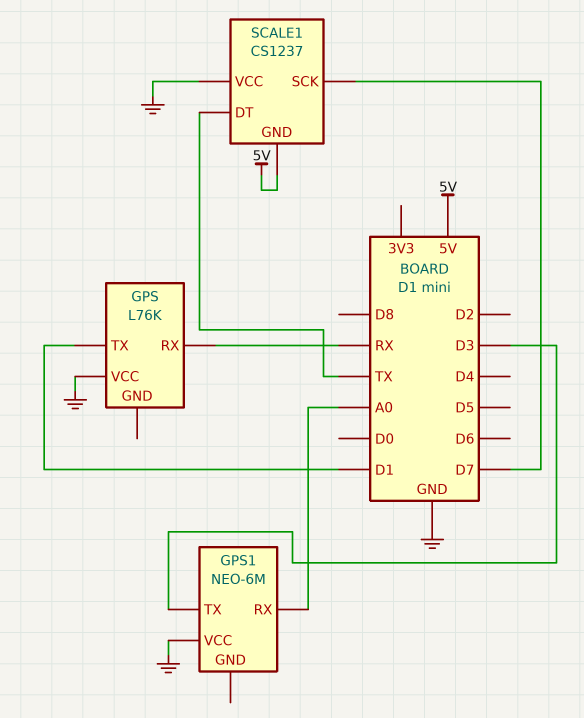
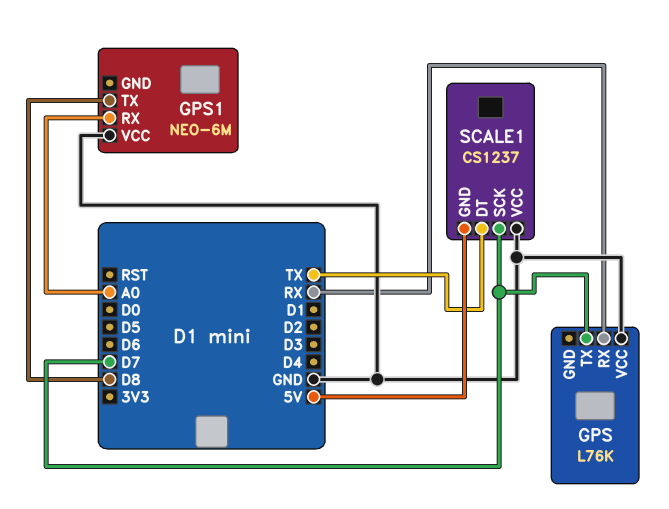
GPS pin TX: D1 -> D7
GPS1 pin TX: D3 -> D8

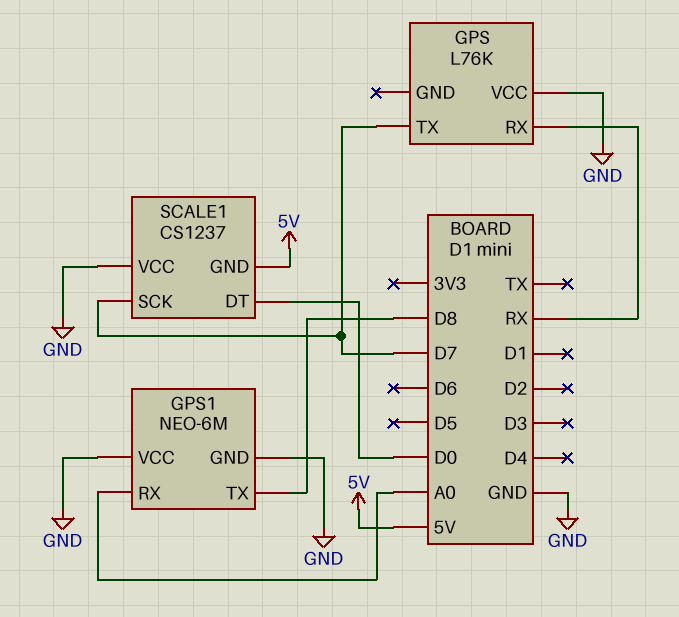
GPS1 pin GND: none -> GND
SCALE1 pin DT: TX -> D0

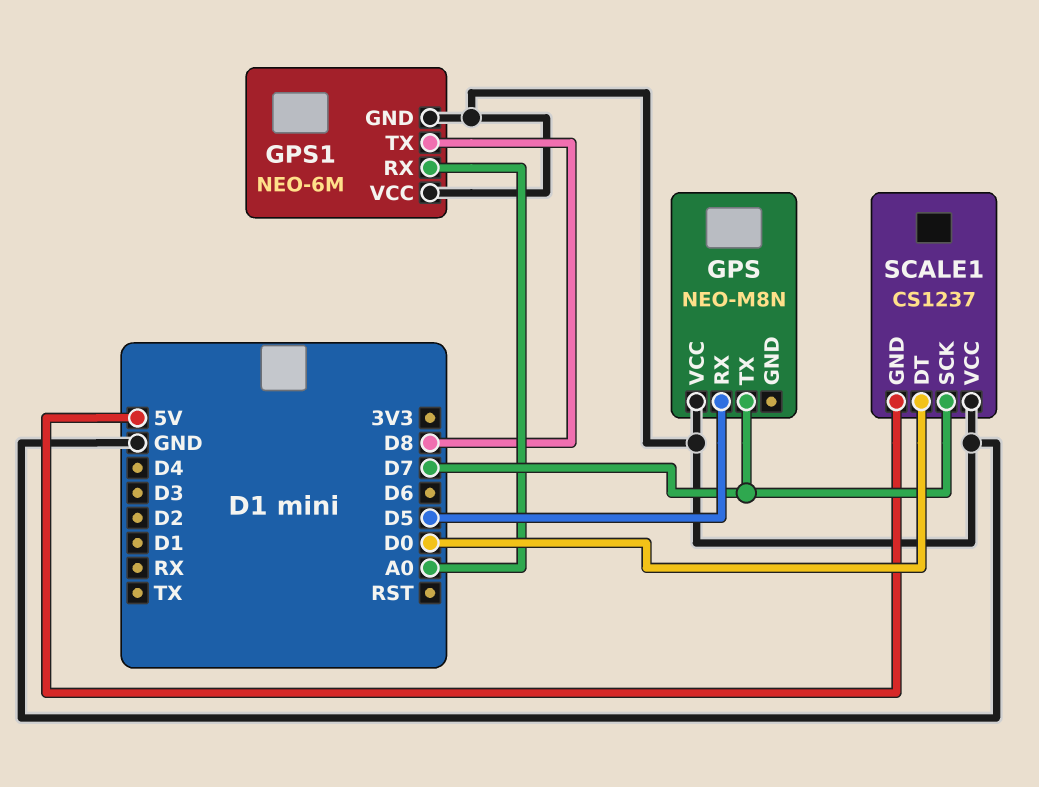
GPS: L76K -> NEO-M8N
GPS pin RX: RX -> D5

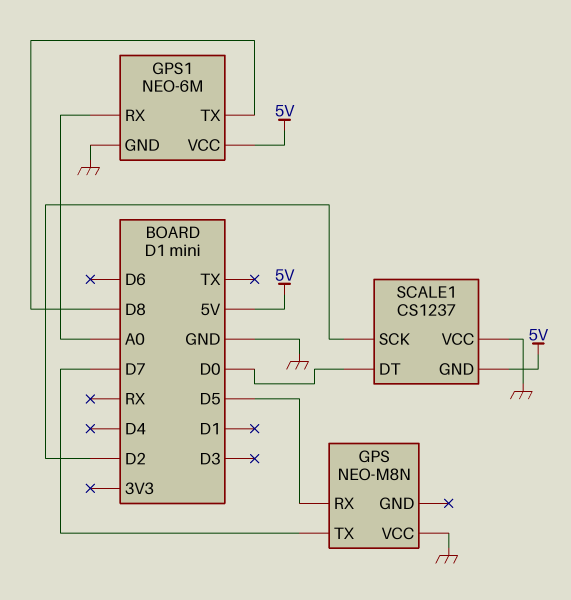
GPS1 pin VCC: GND -> 5V
SCALE1 pin SCK: D7 -> D2

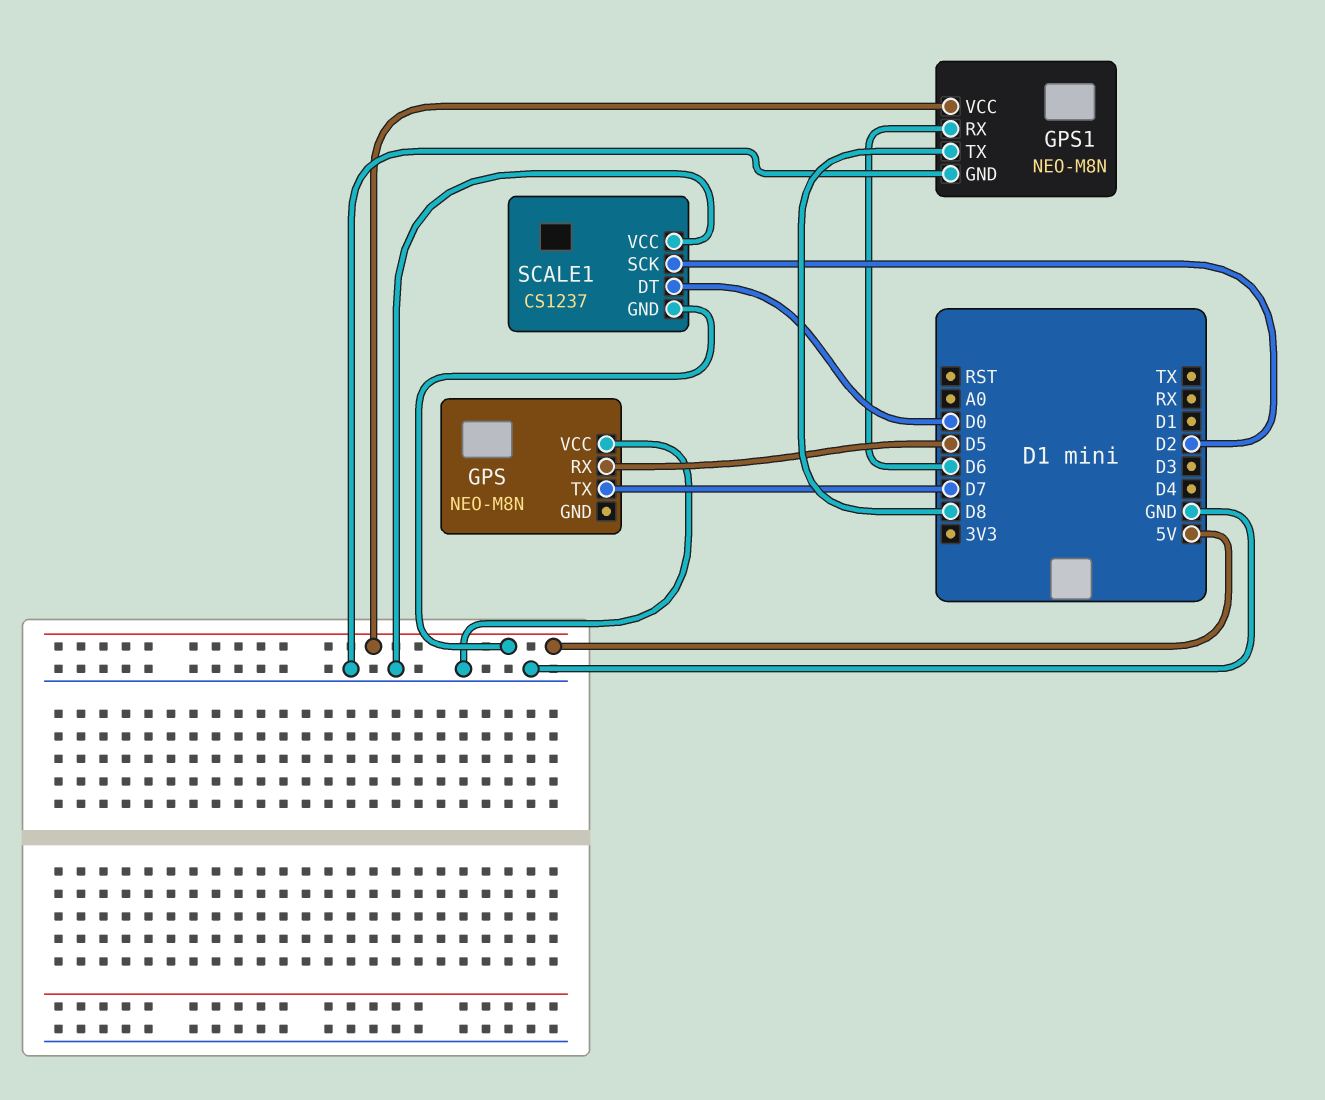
GPS1: NEO-6M -> NEO-M8N
GPS1 pin RX: A0 -> D6

